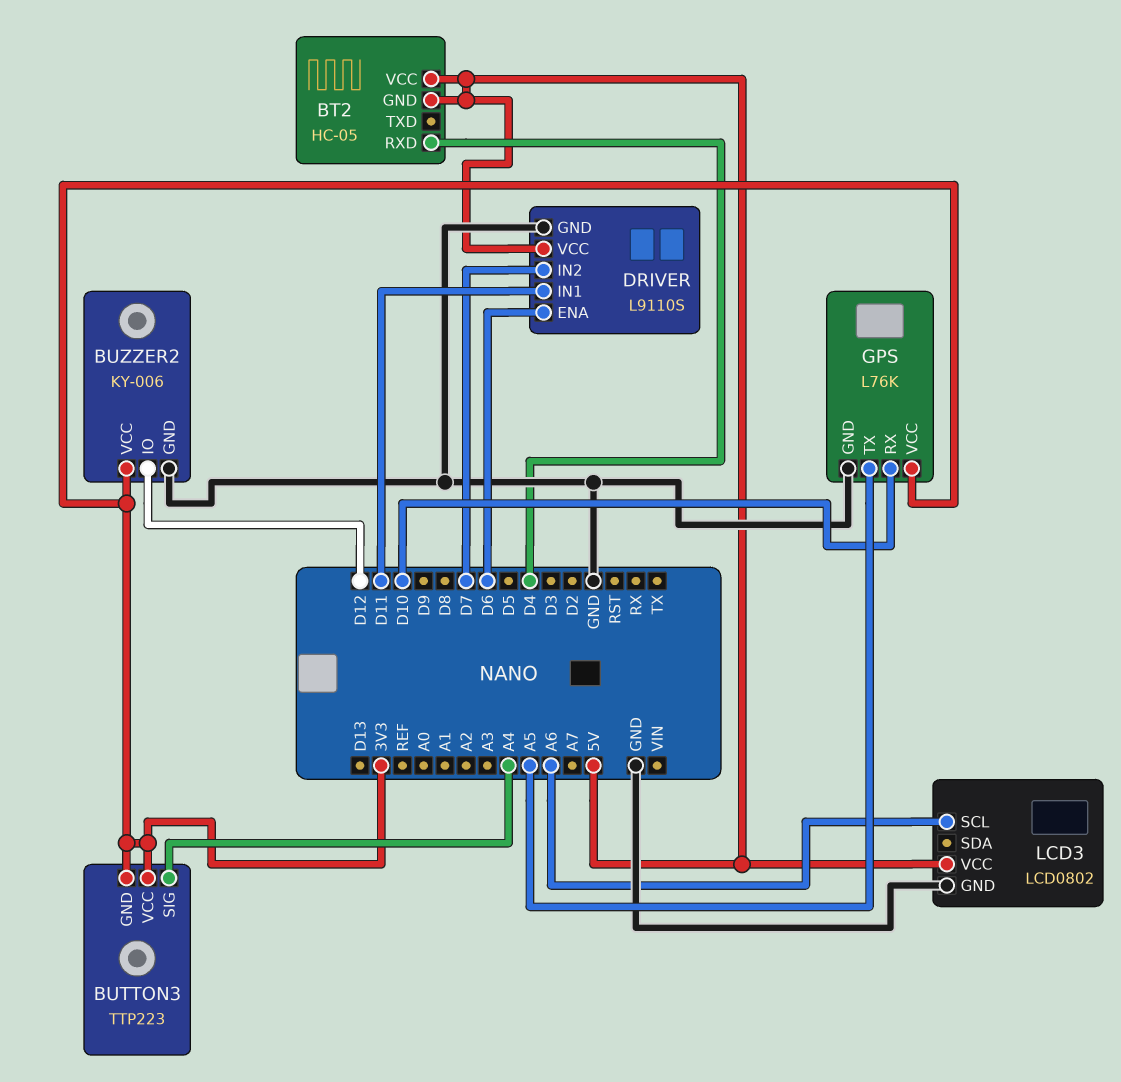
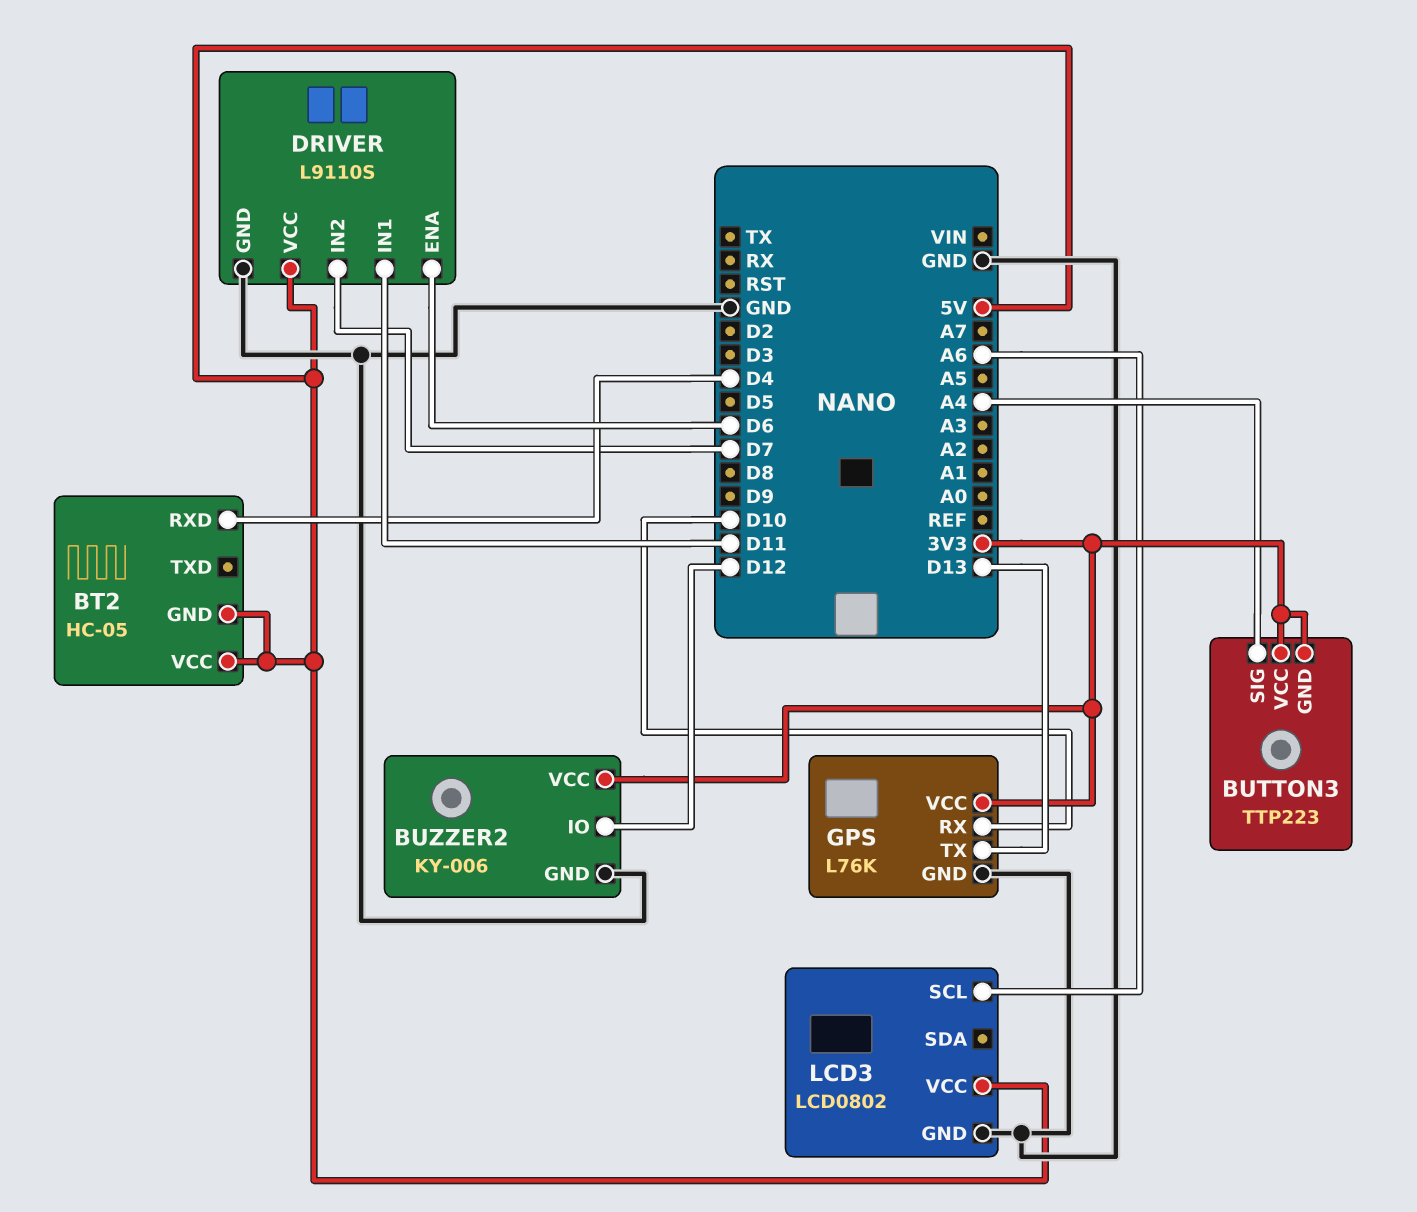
GPS pin TX: A5 -> D13

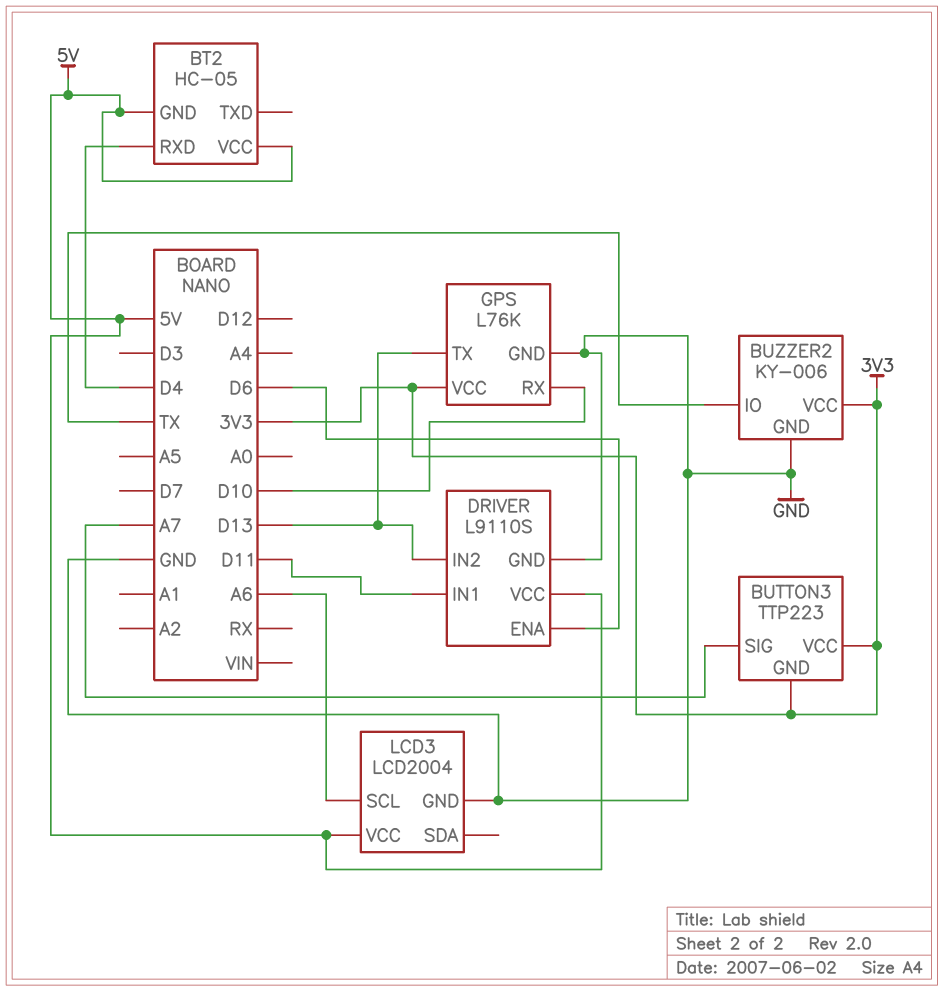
BUTTON3 pin SIG: A4 -> A7
BUZZER2 pin IO: D12 -> TX
DRIVER pin IN2: D7 -> D13
LCD3: LCD0802 -> LCD2004

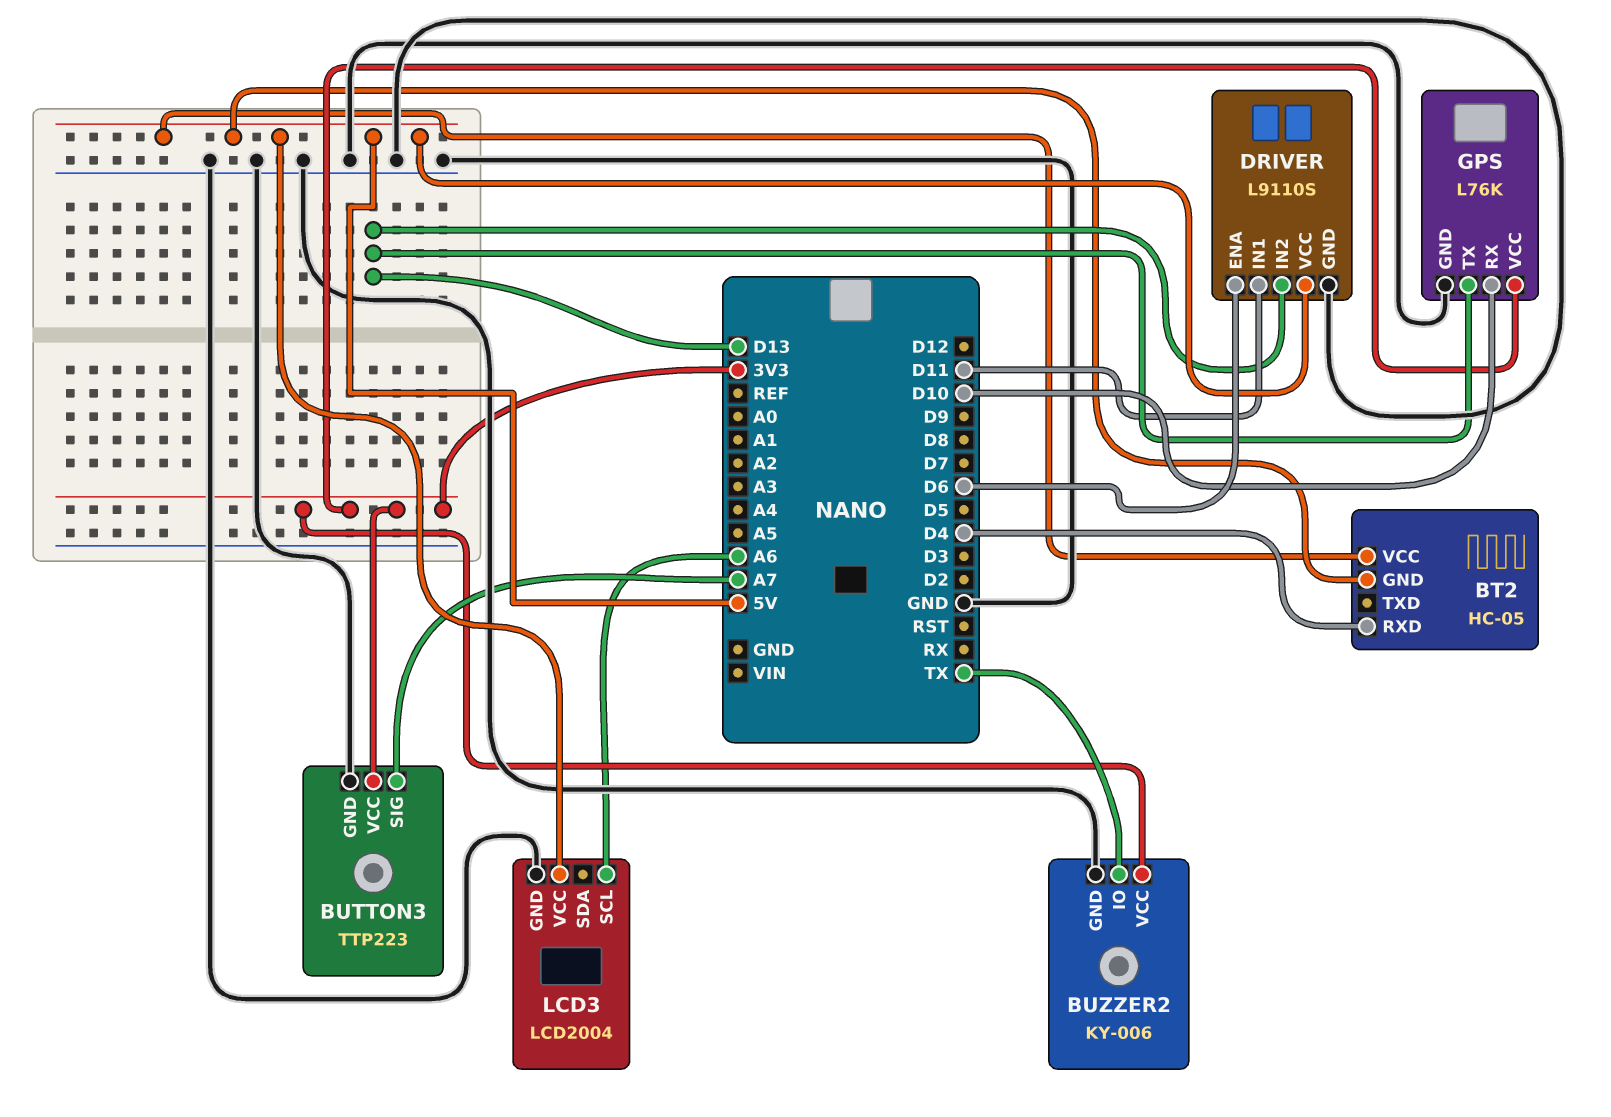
BUTTON3 pin GND: 3V3 -> GND

